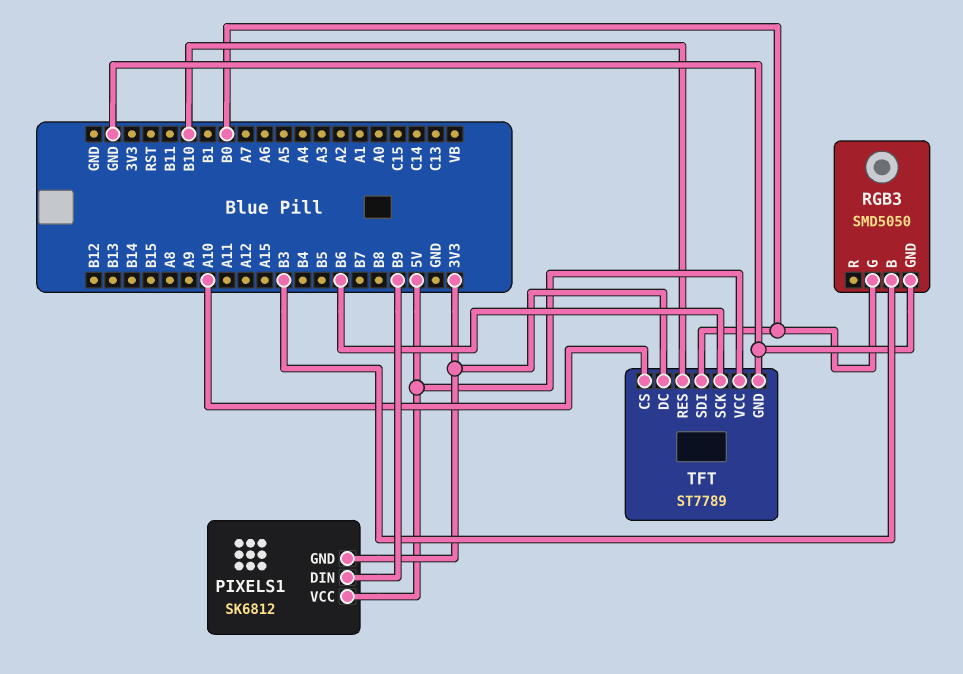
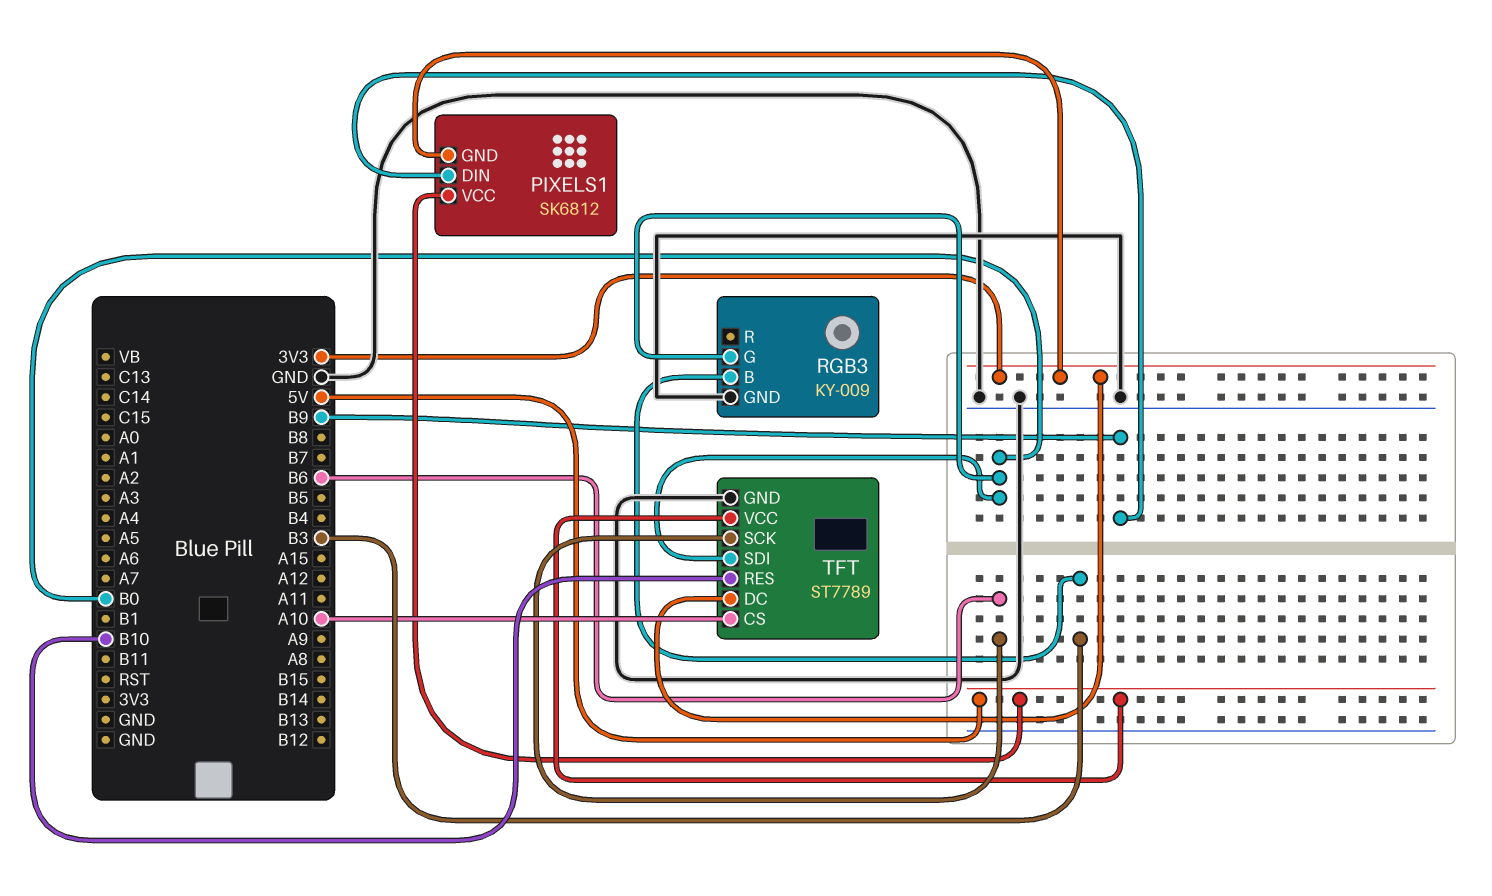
RGB3: SMD5050 -> KY-009

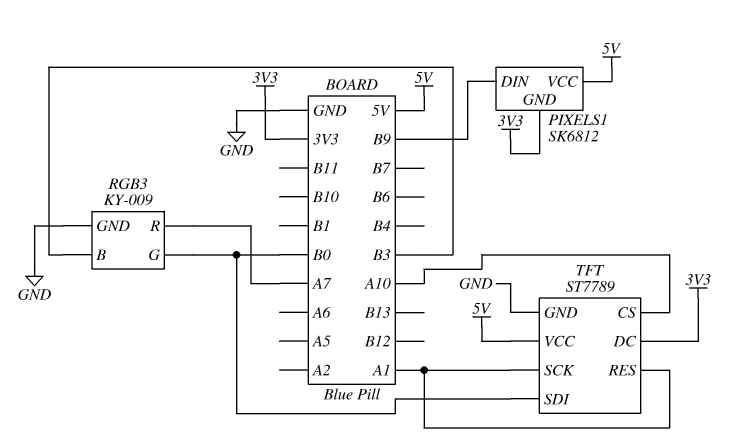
RGB3 pin R: none -> A7
TFT pin RES: B10 -> A1
TFT pin SCK: B6 -> A1

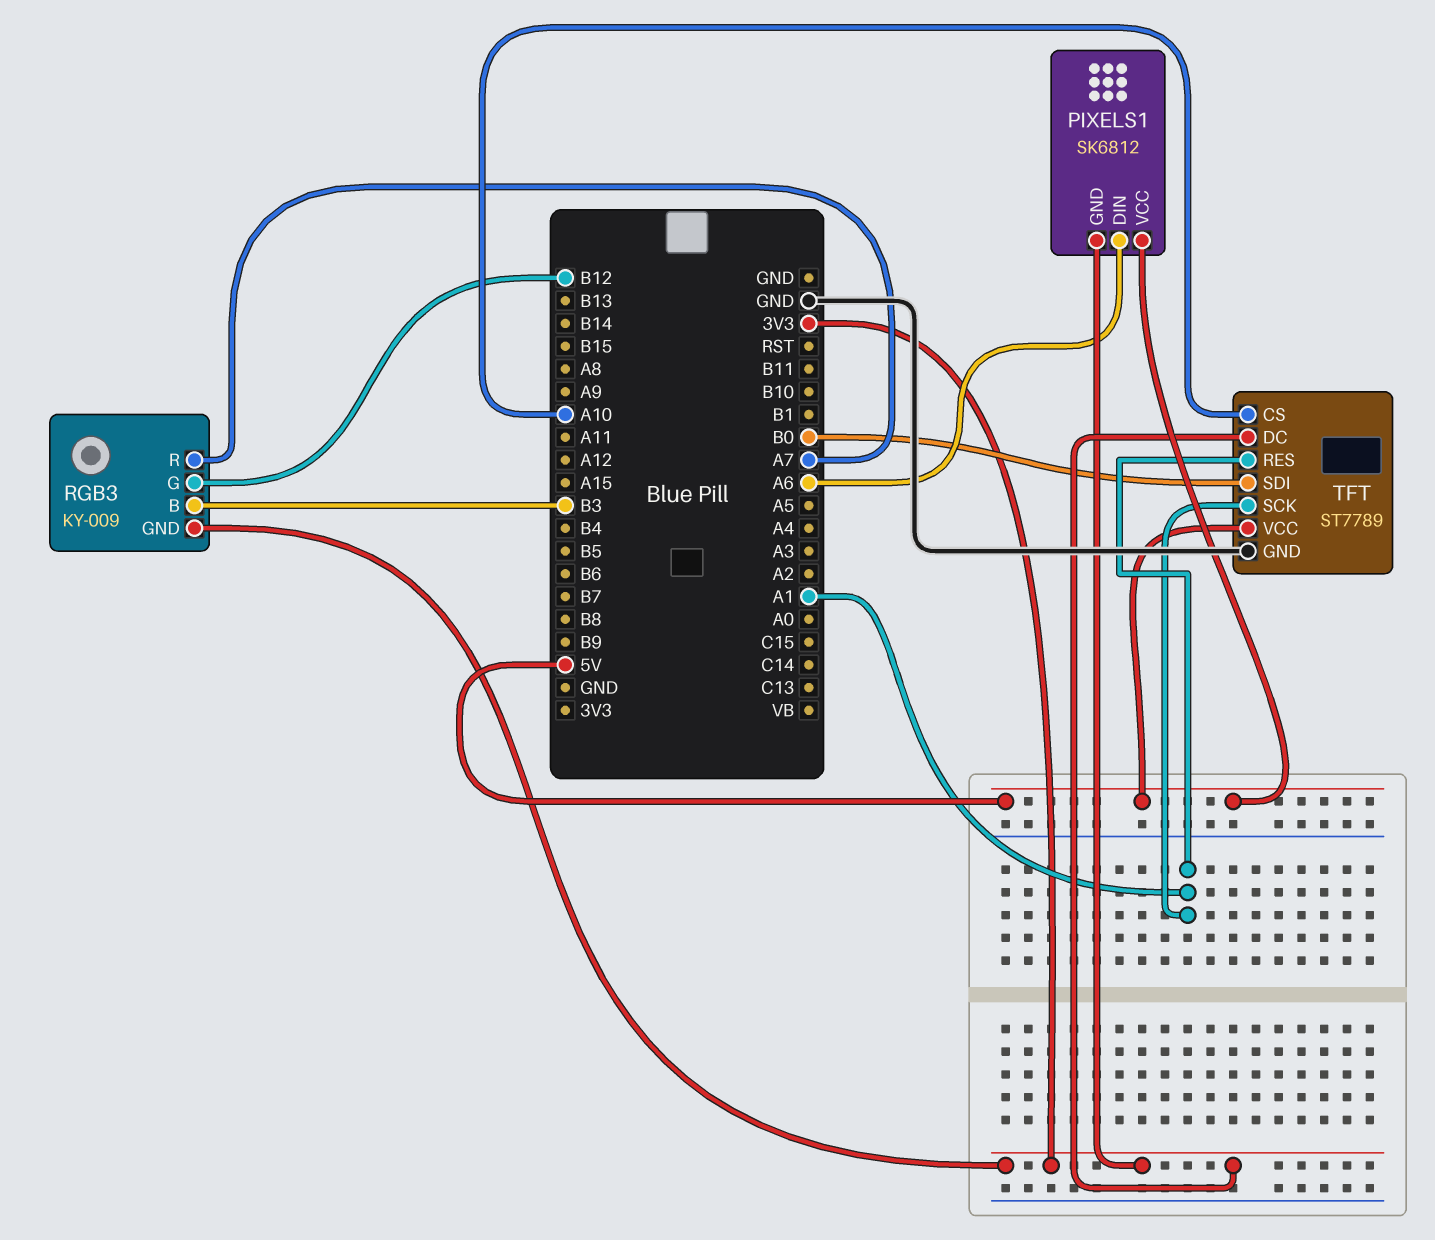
PIXELS1 pin DIN: B9 -> A6
RGB3 pin G: B0 -> B12
RGB3 pin GND: GND -> 3V3

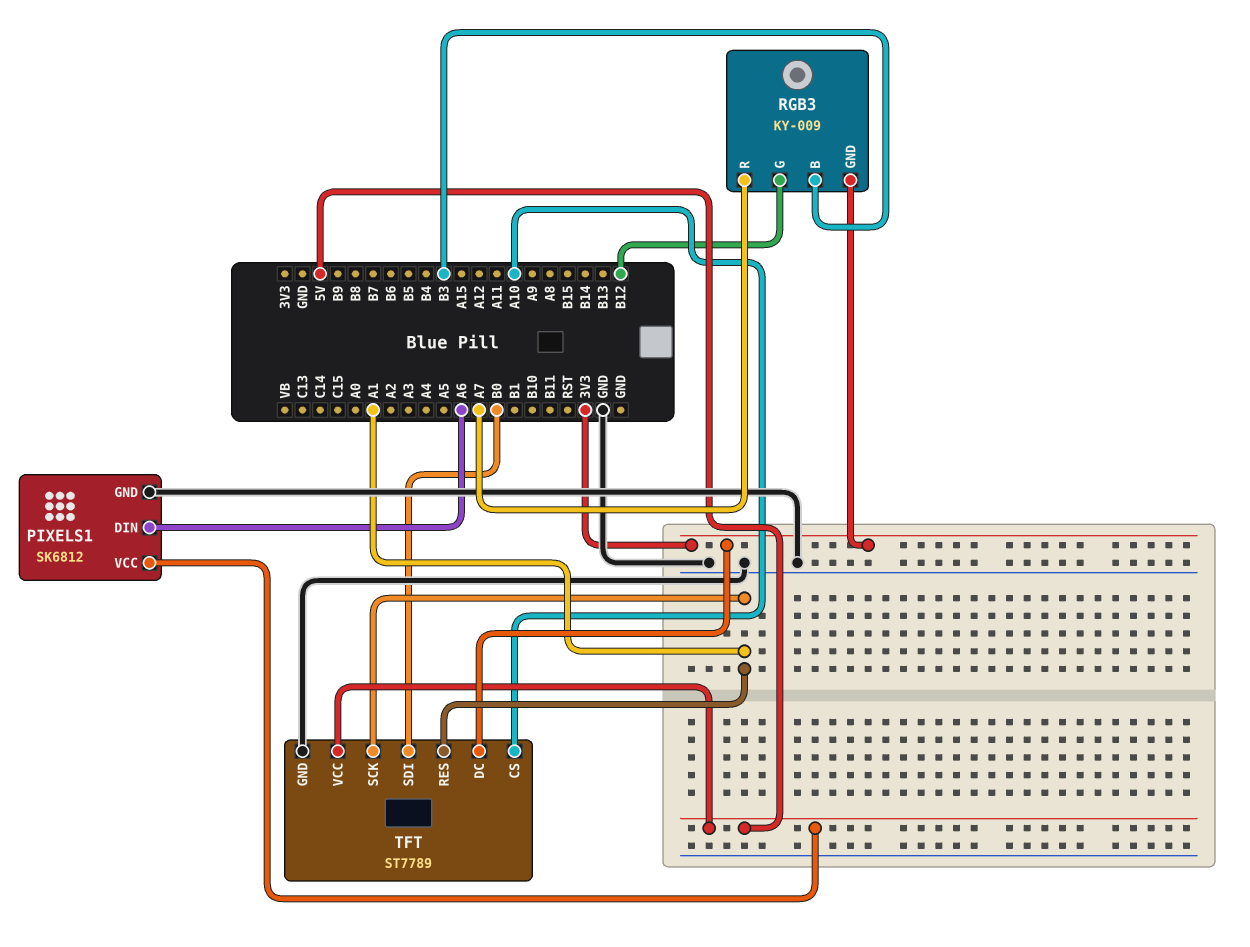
PIXELS1 pin GND: 3V3 -> GND

